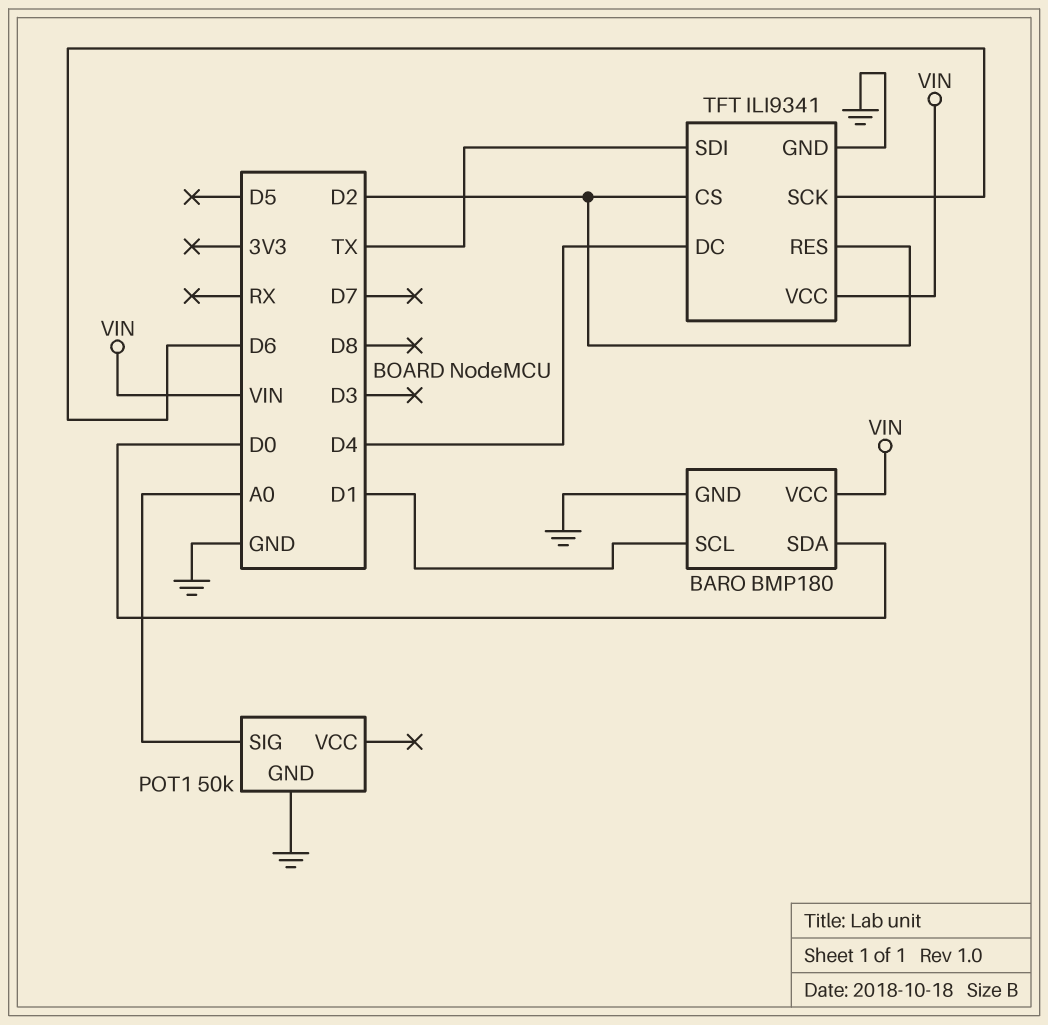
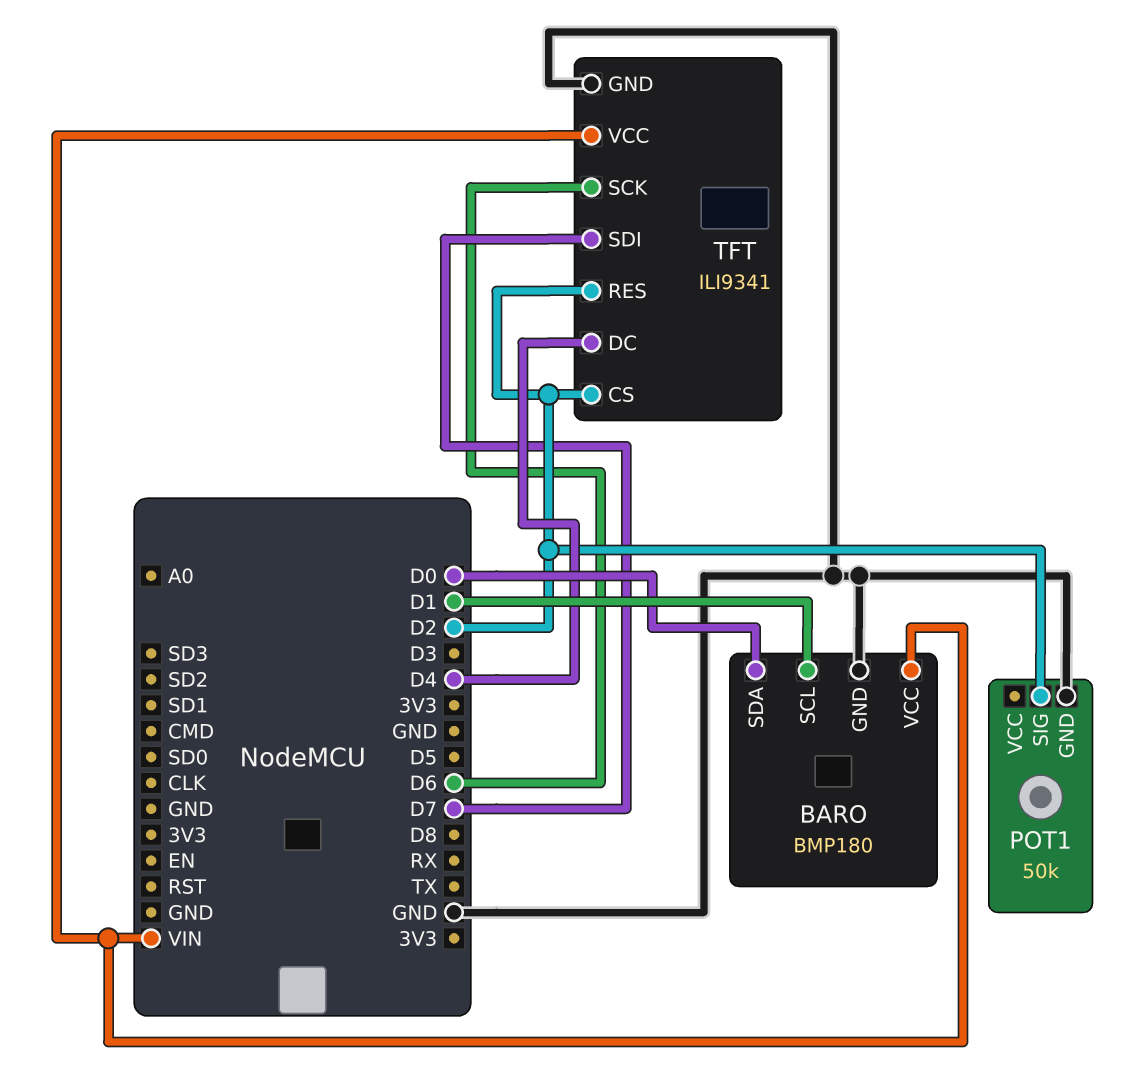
POT1 pin SIG: A0 -> D2
TFT pin SDI: TX -> D7

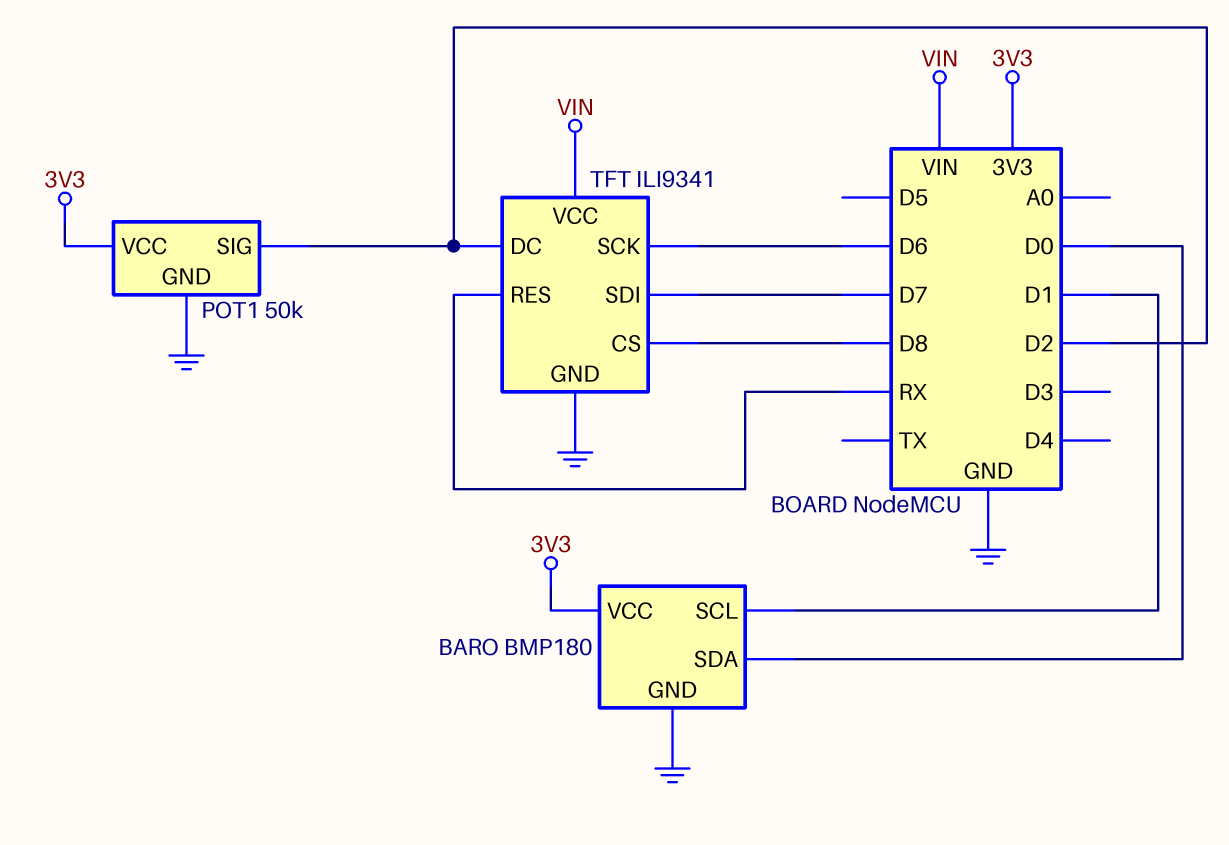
BARO pin VCC: VIN -> 3V3
POT1 pin VCC: none -> 3V3
TFT pin CS: D2 -> D8
TFT pin DC: D4 -> D2
TFT pin RES: D2 -> RX

